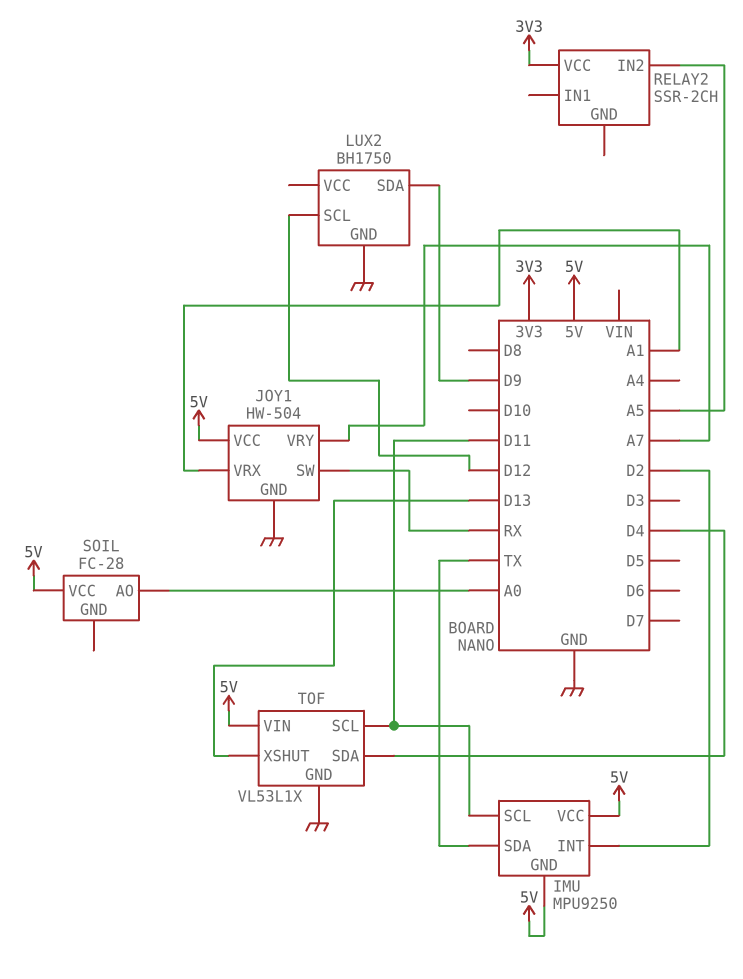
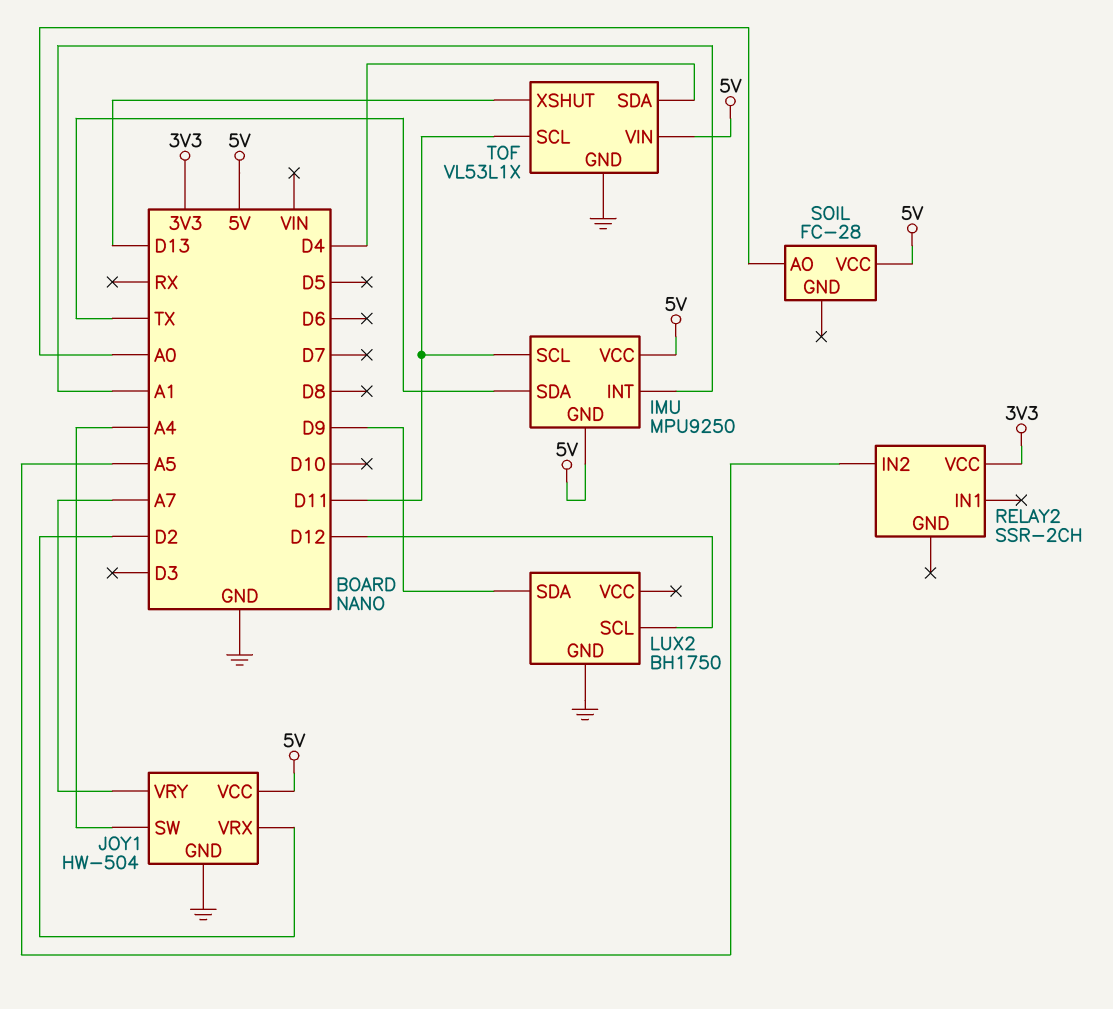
IMU pin INT: D2 -> A1
JOY1 pin SW: RX -> A4
JOY1 pin VRX: A1 -> D2

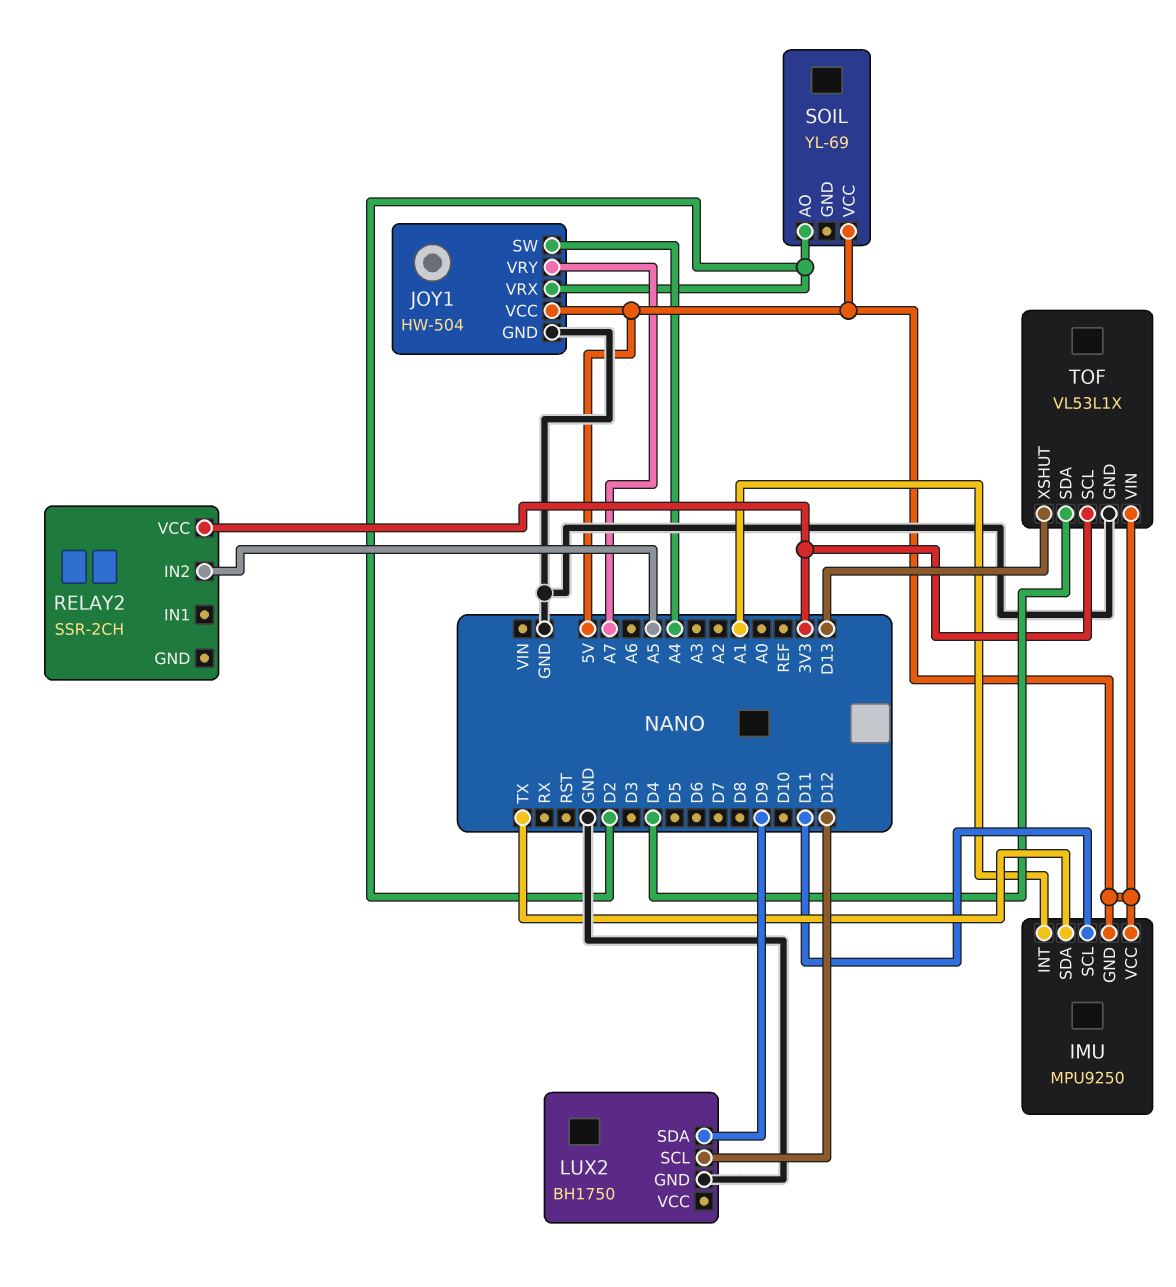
SOIL: FC-28 -> YL-69
SOIL pin AO: A0 -> D2
TOF pin SCL: D11 -> 3V3

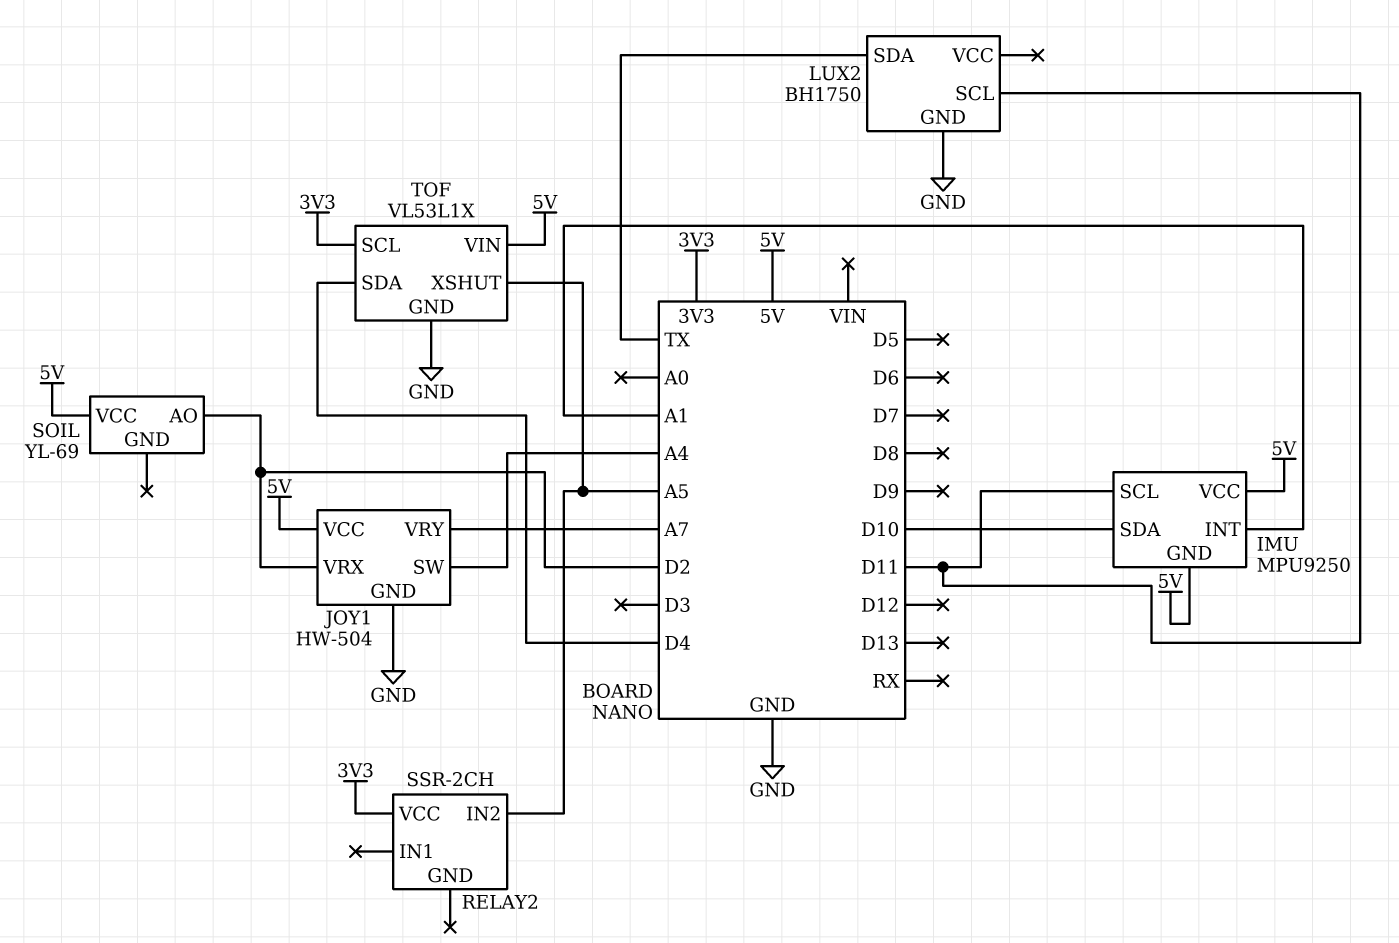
IMU pin SDA: TX -> D10
LUX2 pin SCL: D12 -> D11
LUX2 pin SDA: D9 -> TX
TOF pin XSHUT: D13 -> A5

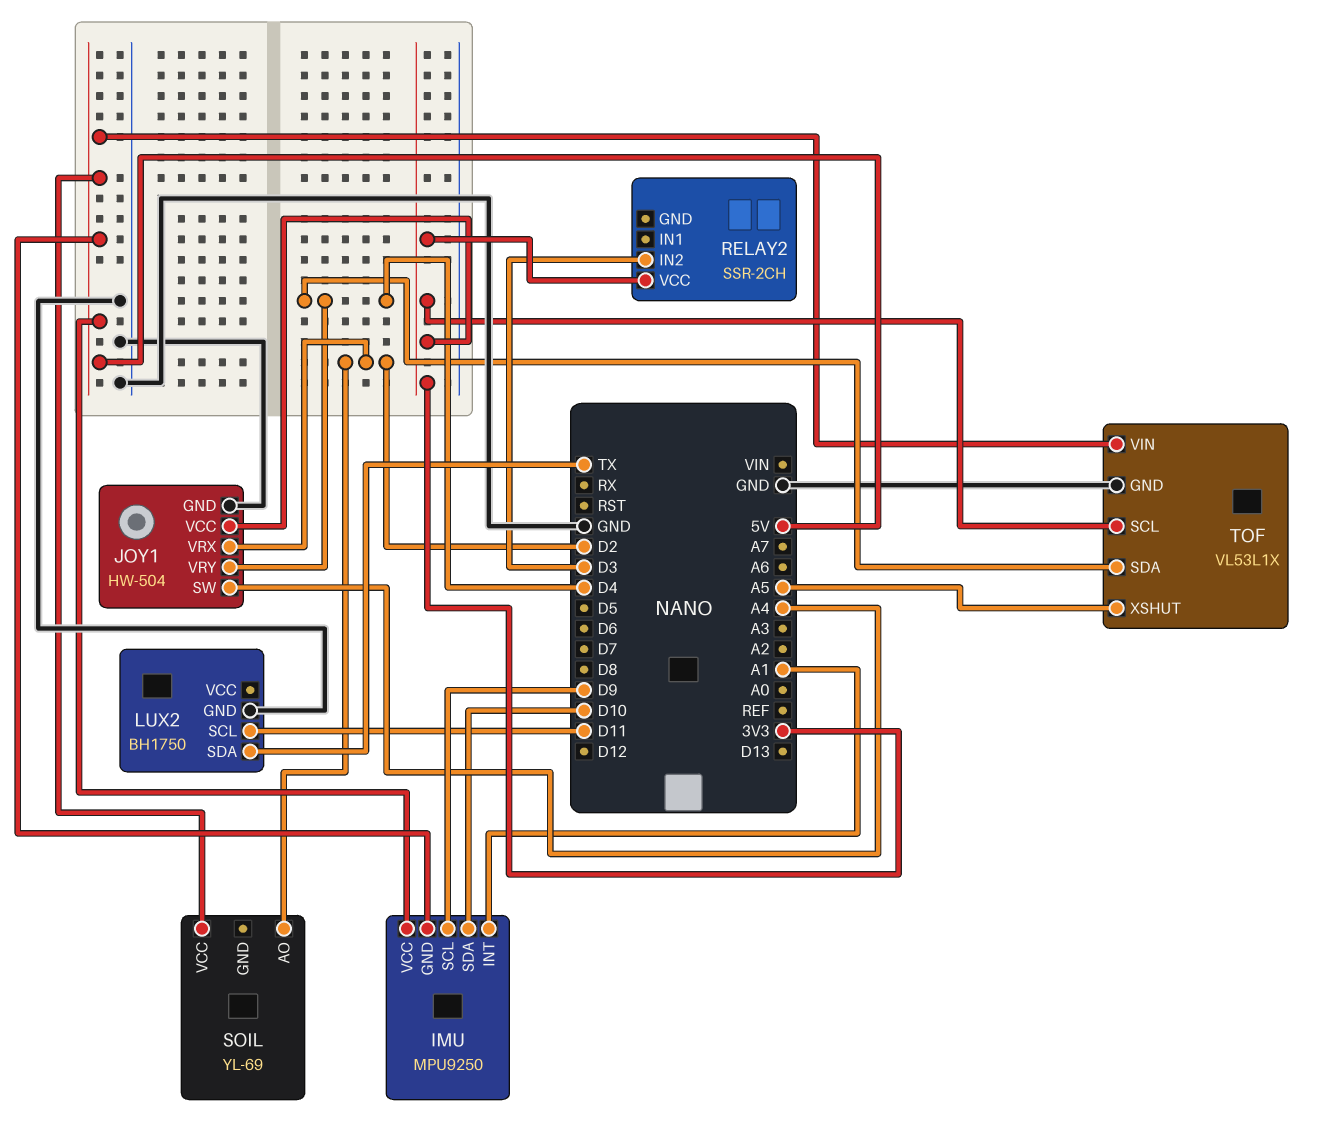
IMU pin SCL: D11 -> D9
JOY1 pin VCC: 5V -> 3V3
JOY1 pin VRY: A7 -> D4
RELAY2 pin IN2: A5 -> D3

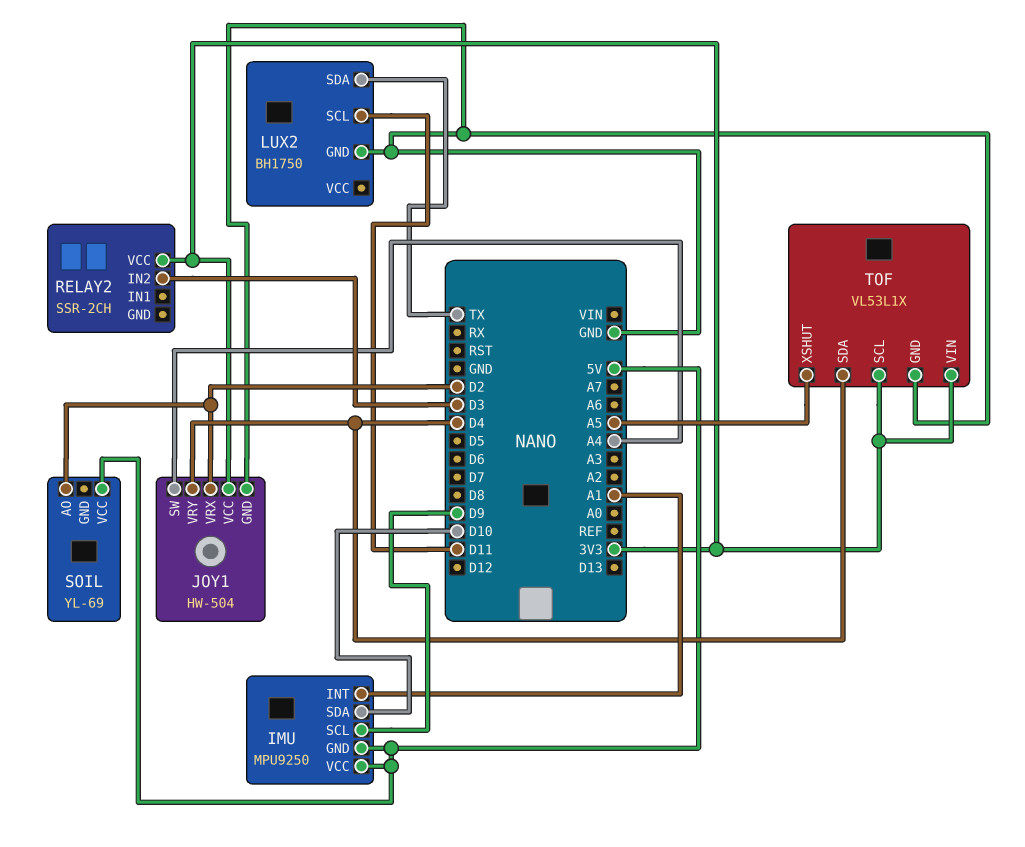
TOF pin VIN: 5V -> 3V3

